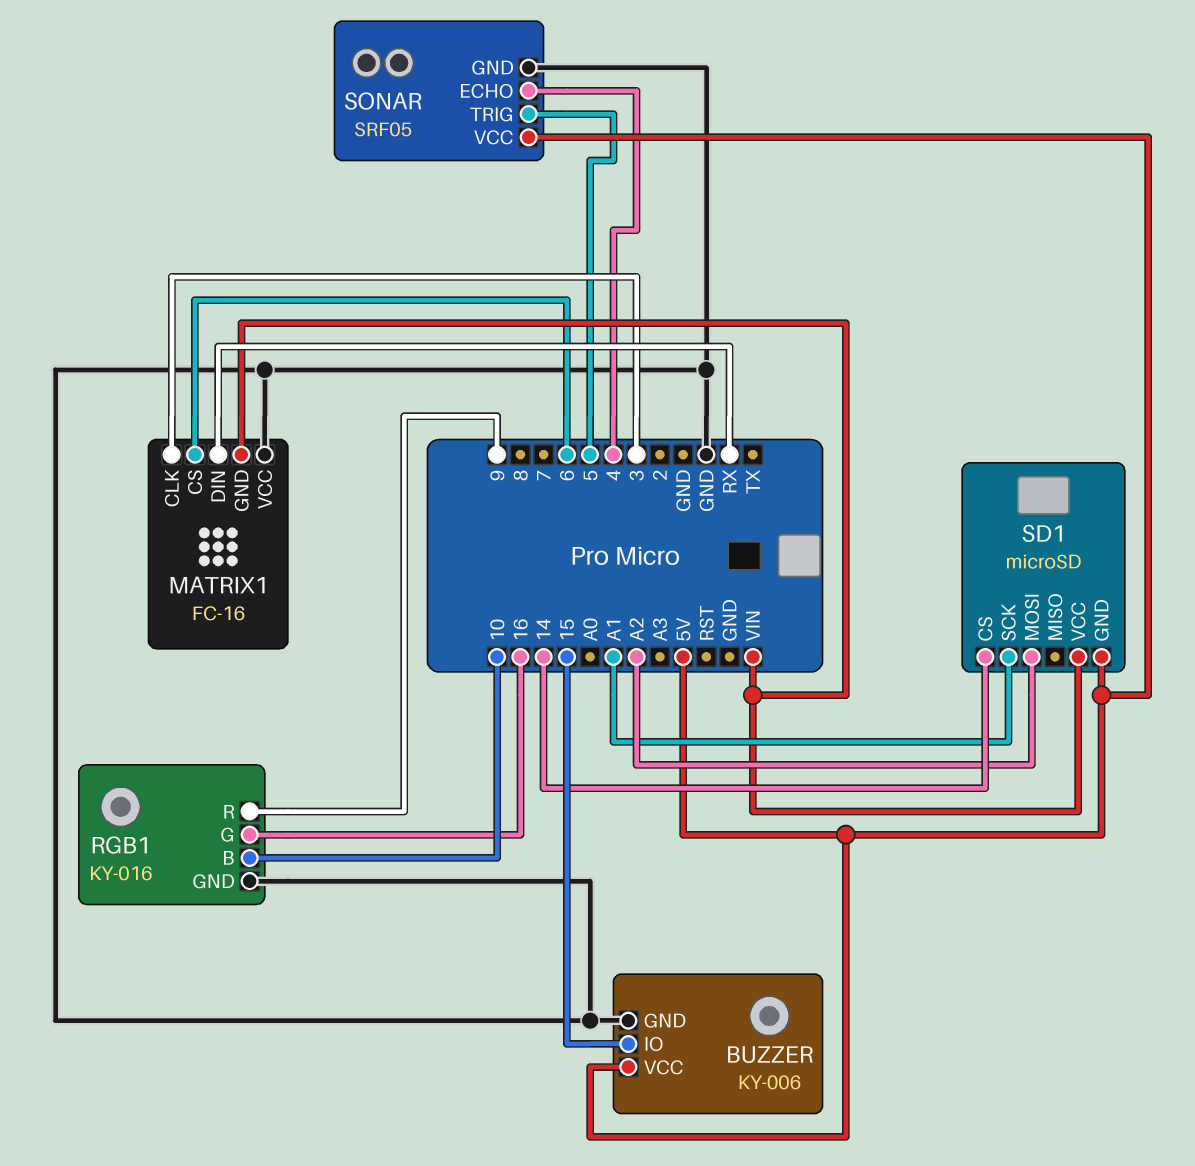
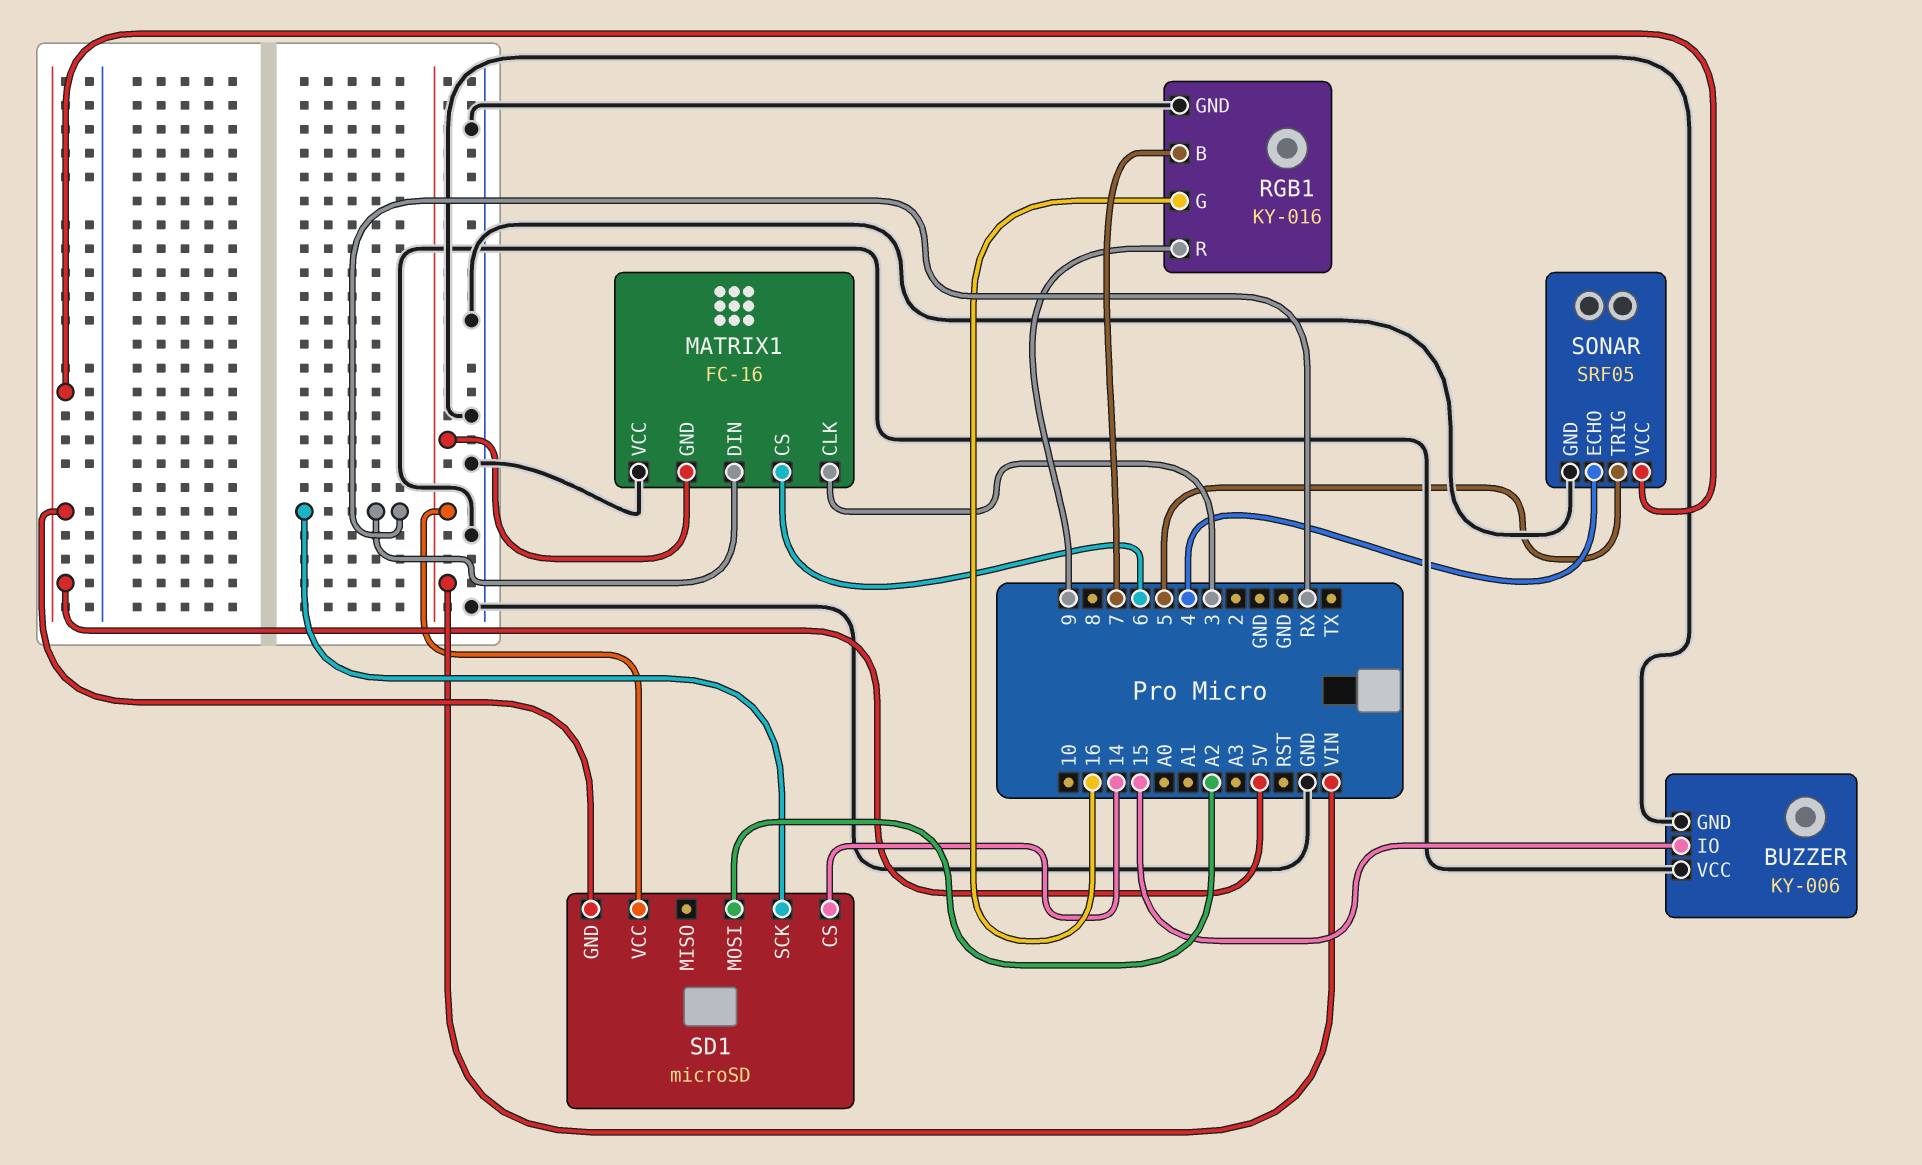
BUZZER pin VCC: 5V -> GND
RGB1 pin B: 10 -> 7
SD1 pin SCK: A1 -> RX

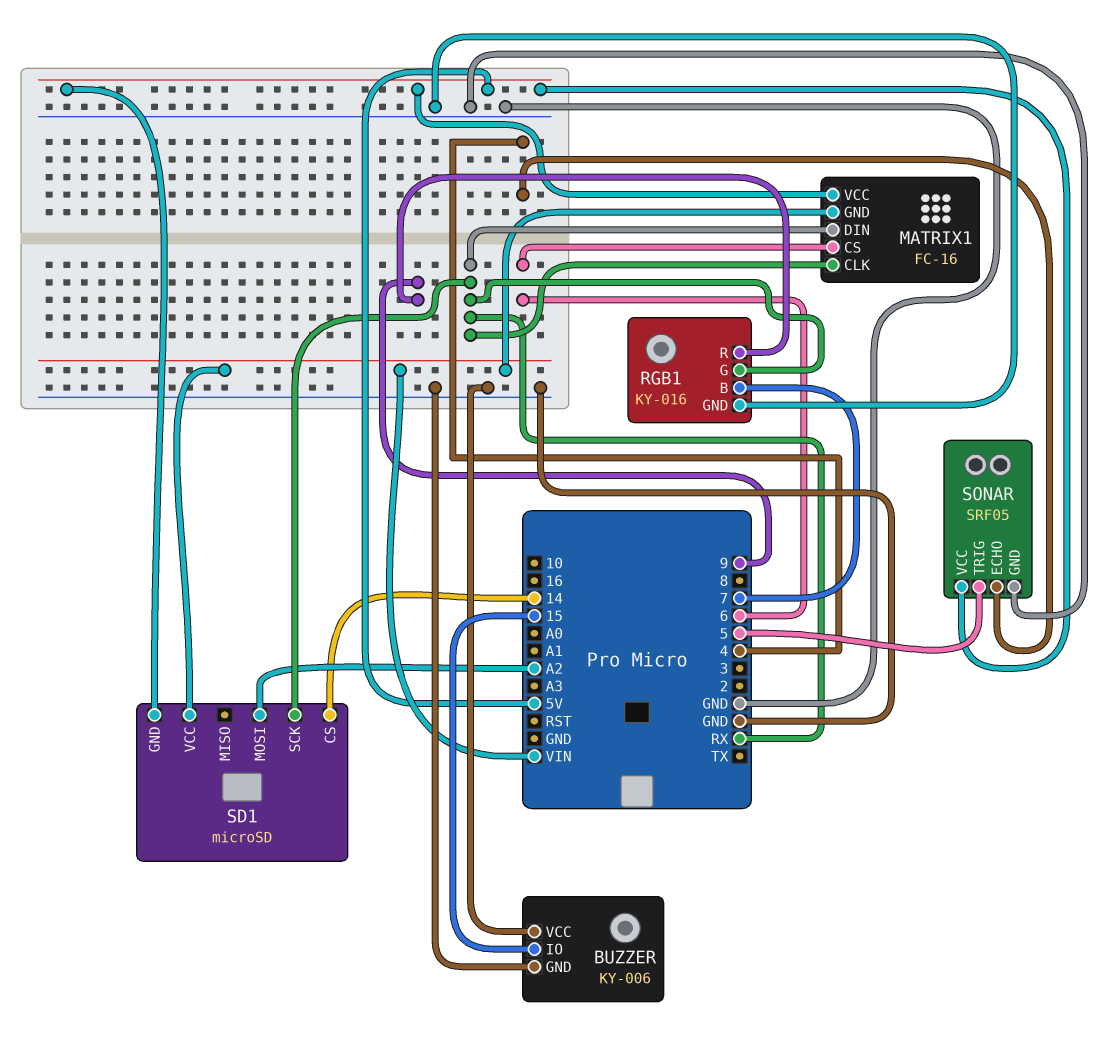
MATRIX1 pin CLK: 3 -> RX
MATRIX1 pin VCC: GND -> 5V
RGB1 pin G: 16 -> RX

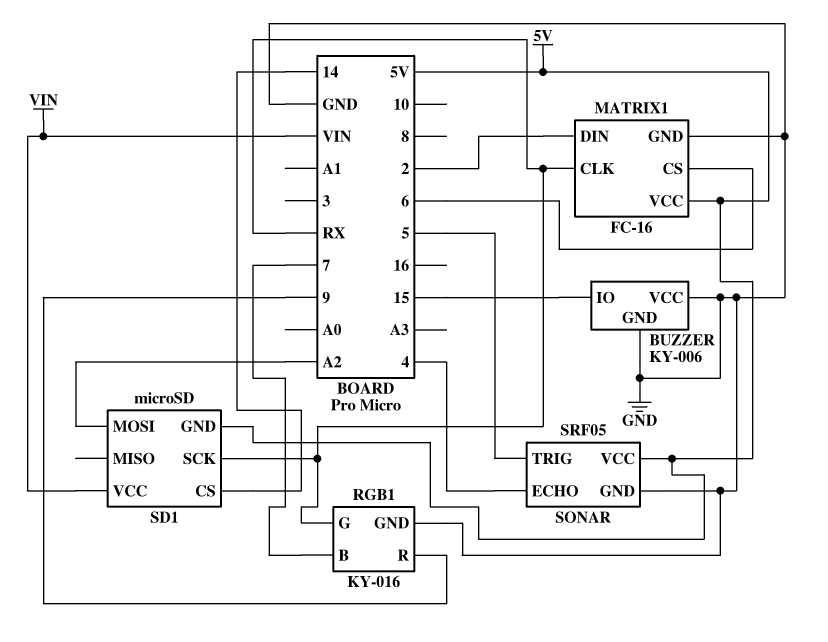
MATRIX1 pin DIN: RX -> 2
MATRIX1 pin GND: VIN -> GND

